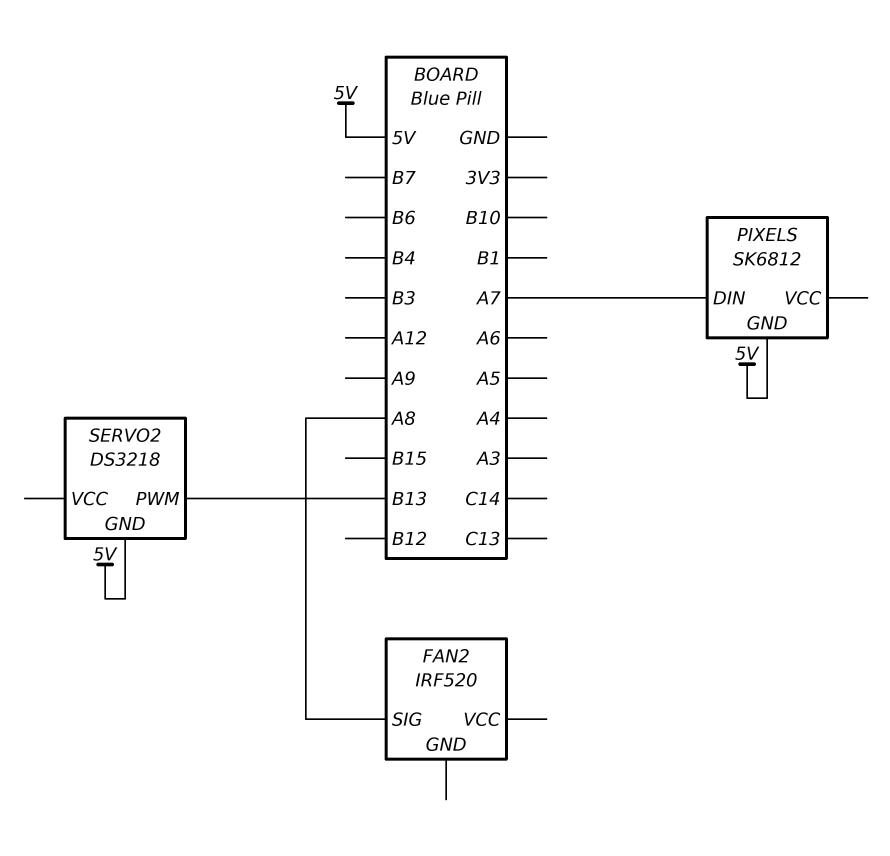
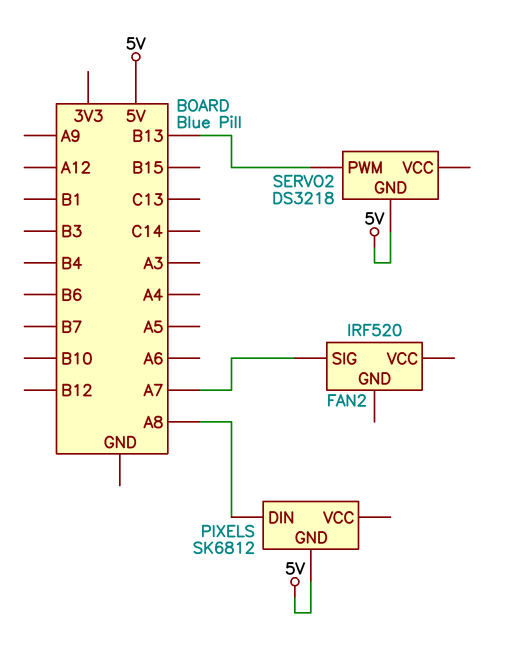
FAN2 pin SIG: A8 -> A7
PIXELS pin DIN: A7 -> A8

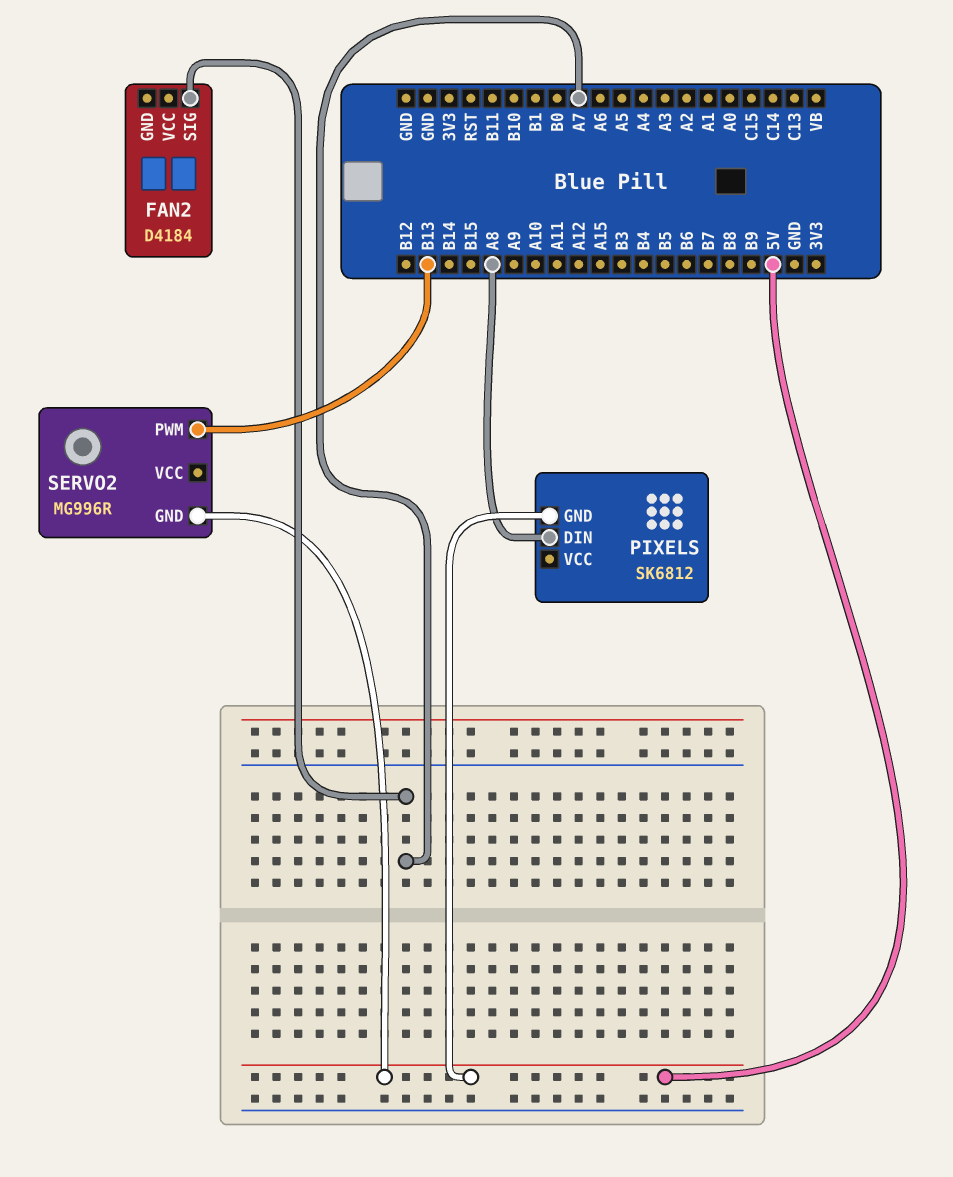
FAN2: IRF520 -> D4184
SERVO2: DS3218 -> MG996R

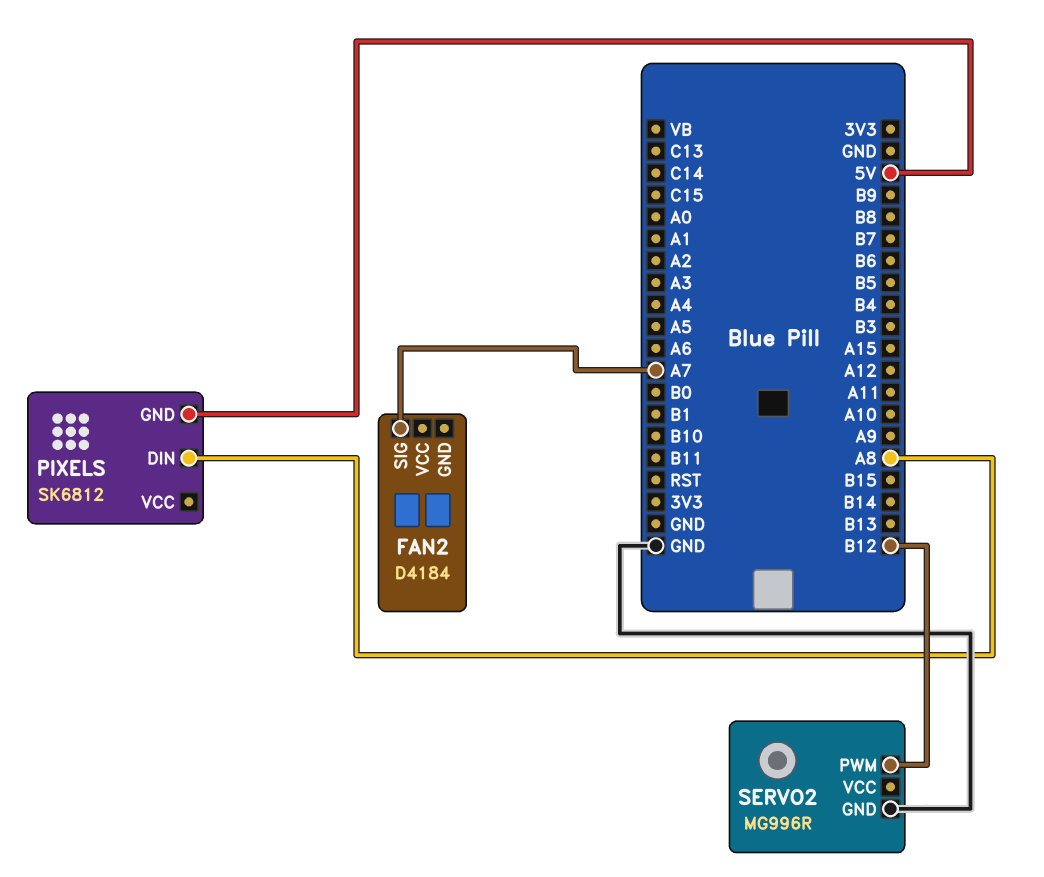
SERVO2 pin GND: 5V -> GND
SERVO2 pin PWM: B13 -> B12

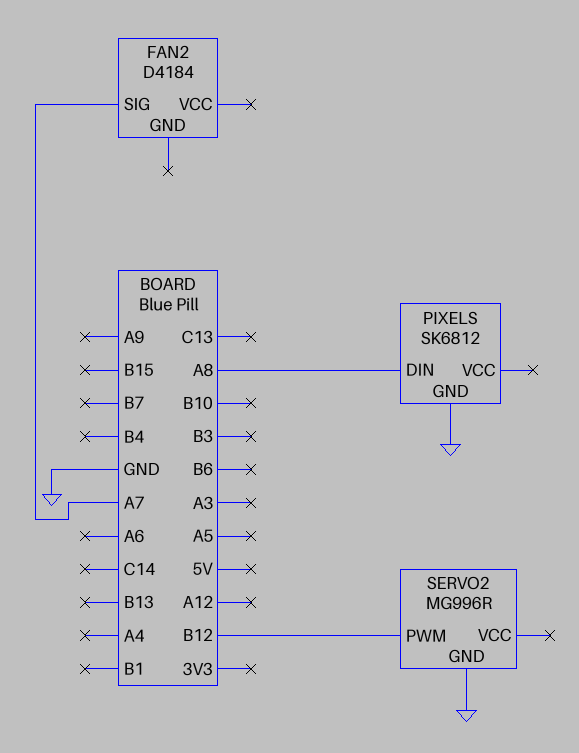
PIXELS pin GND: 5V -> GND

